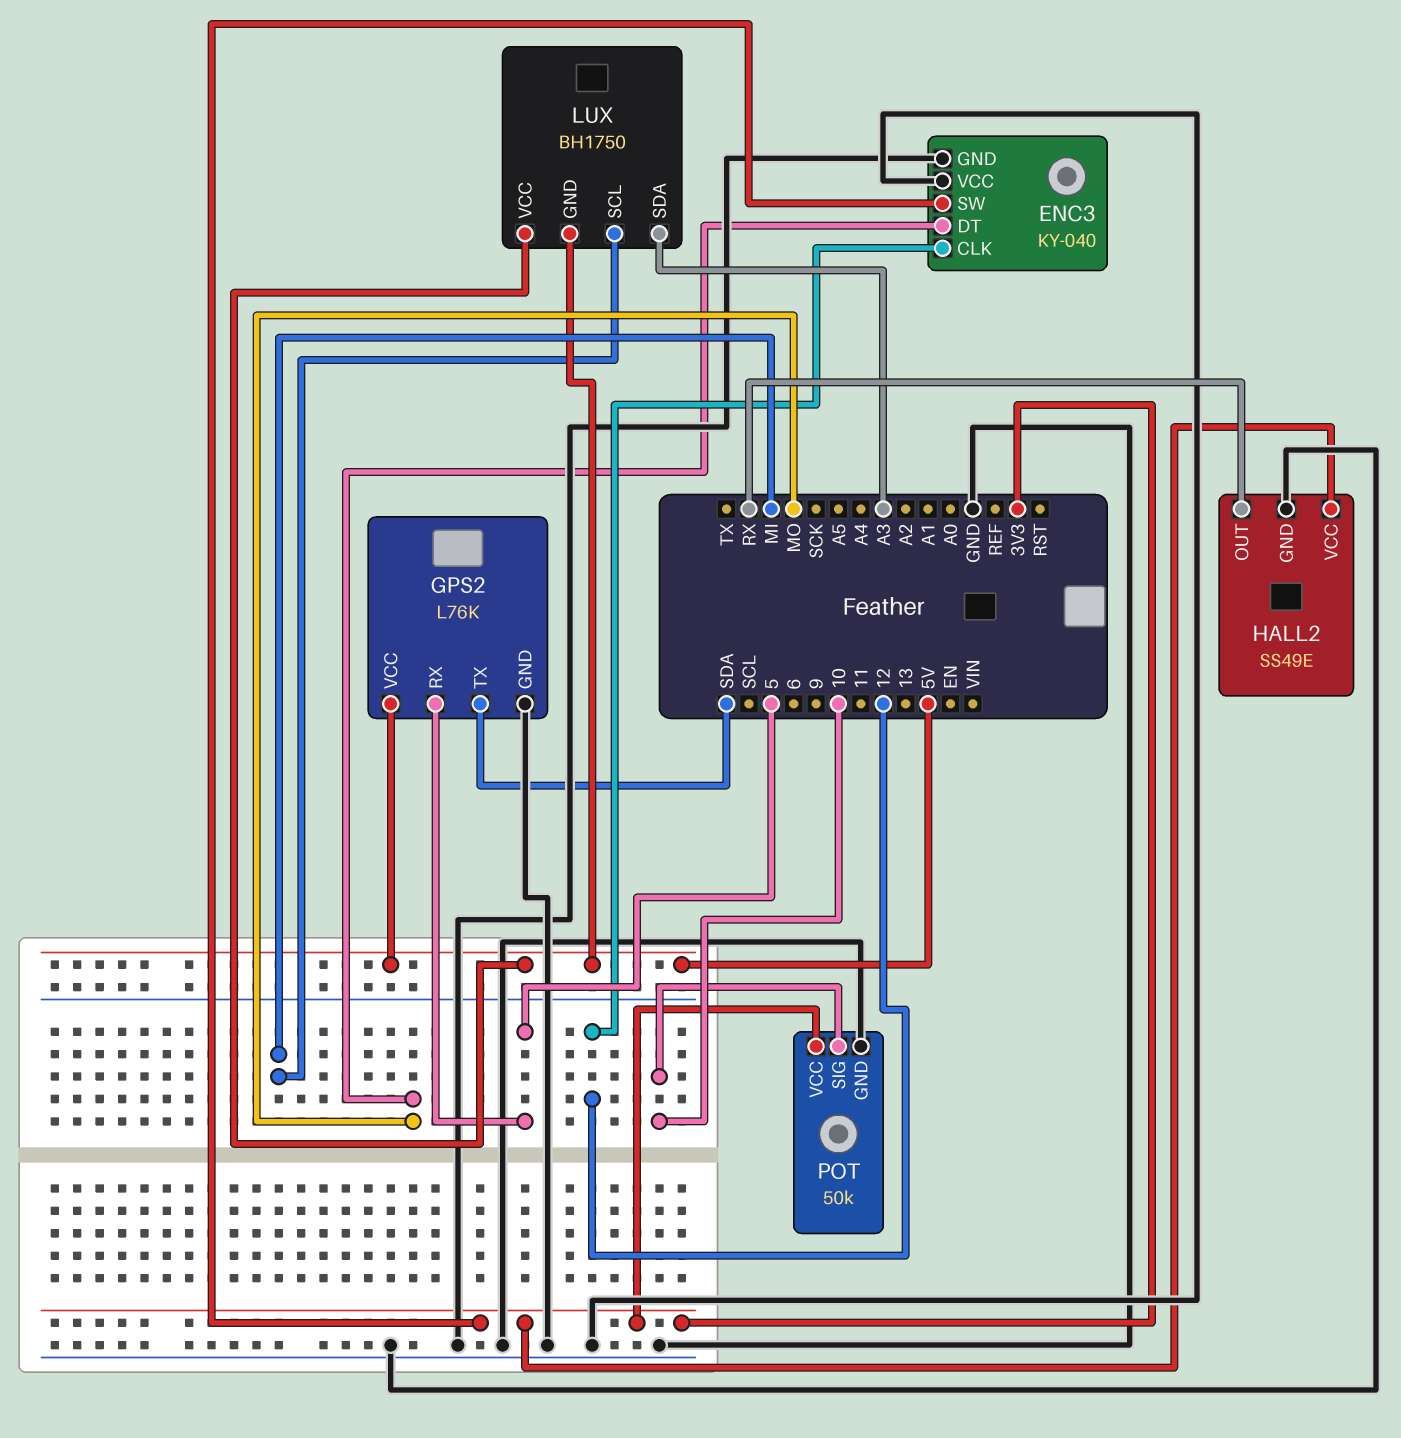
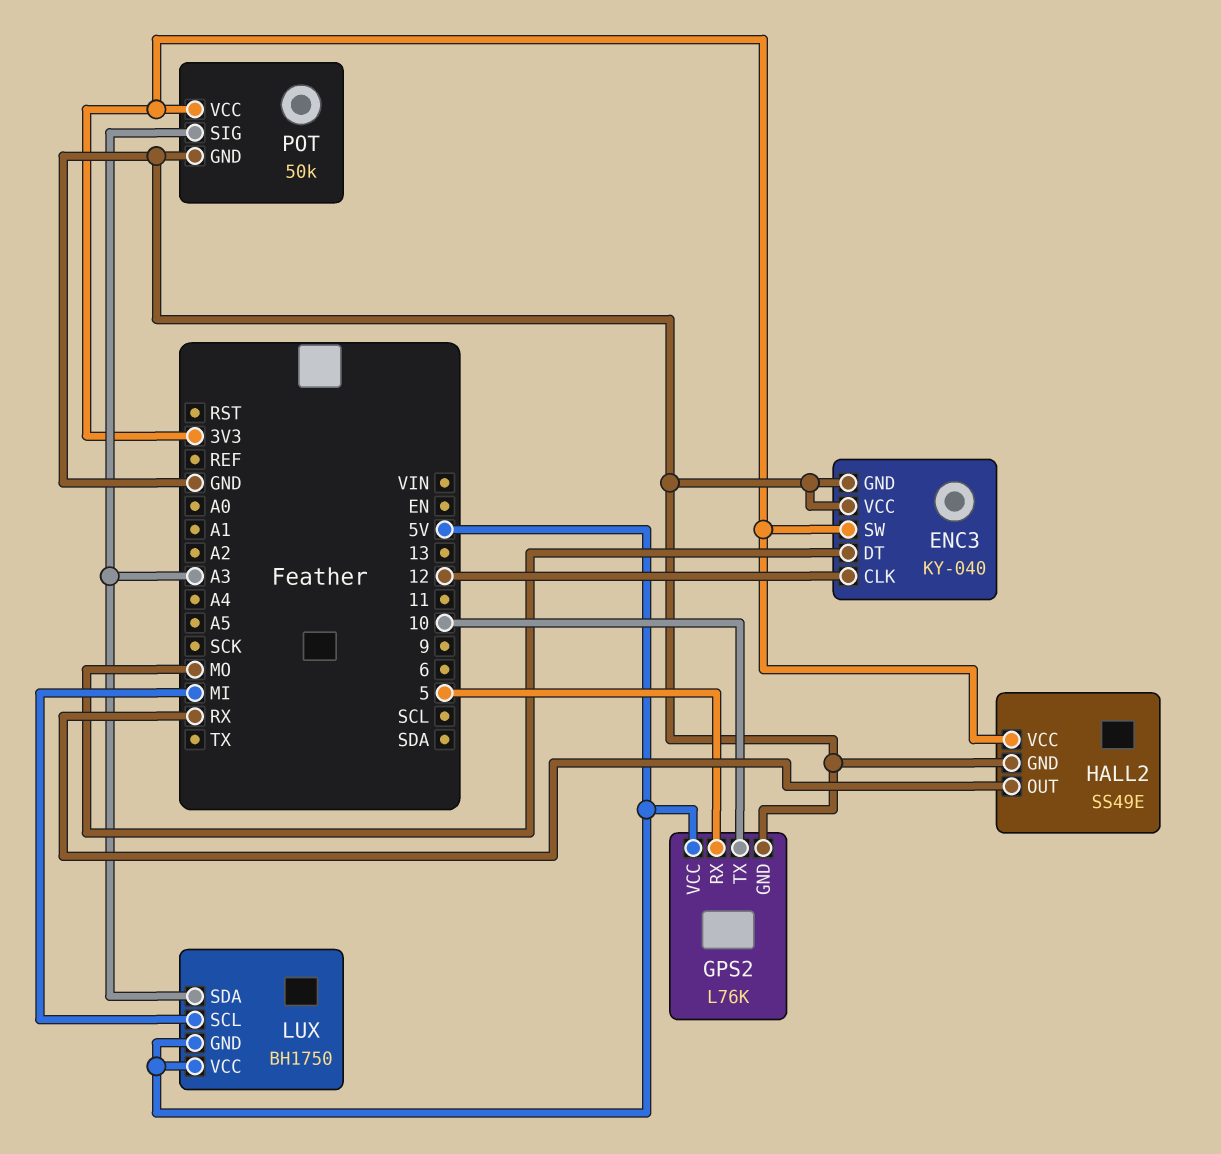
GPS2 pin TX: SDA -> 10
POT pin SIG: 10 -> A3

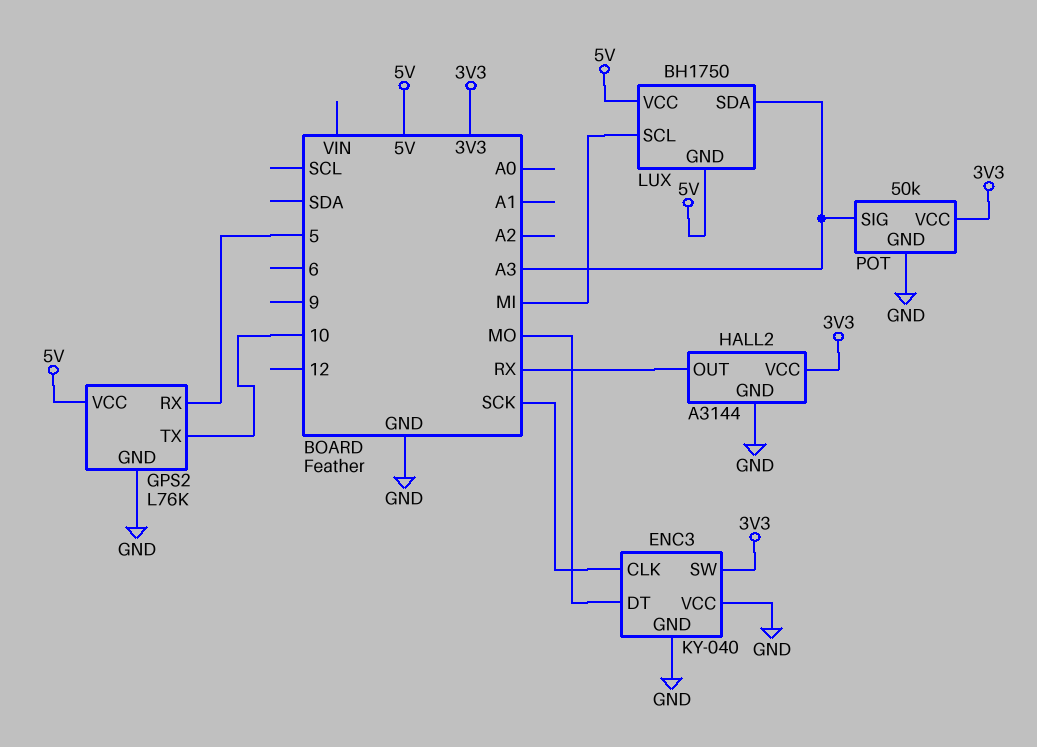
ENC3 pin CLK: 12 -> SCK
HALL2: SS49E -> A3144

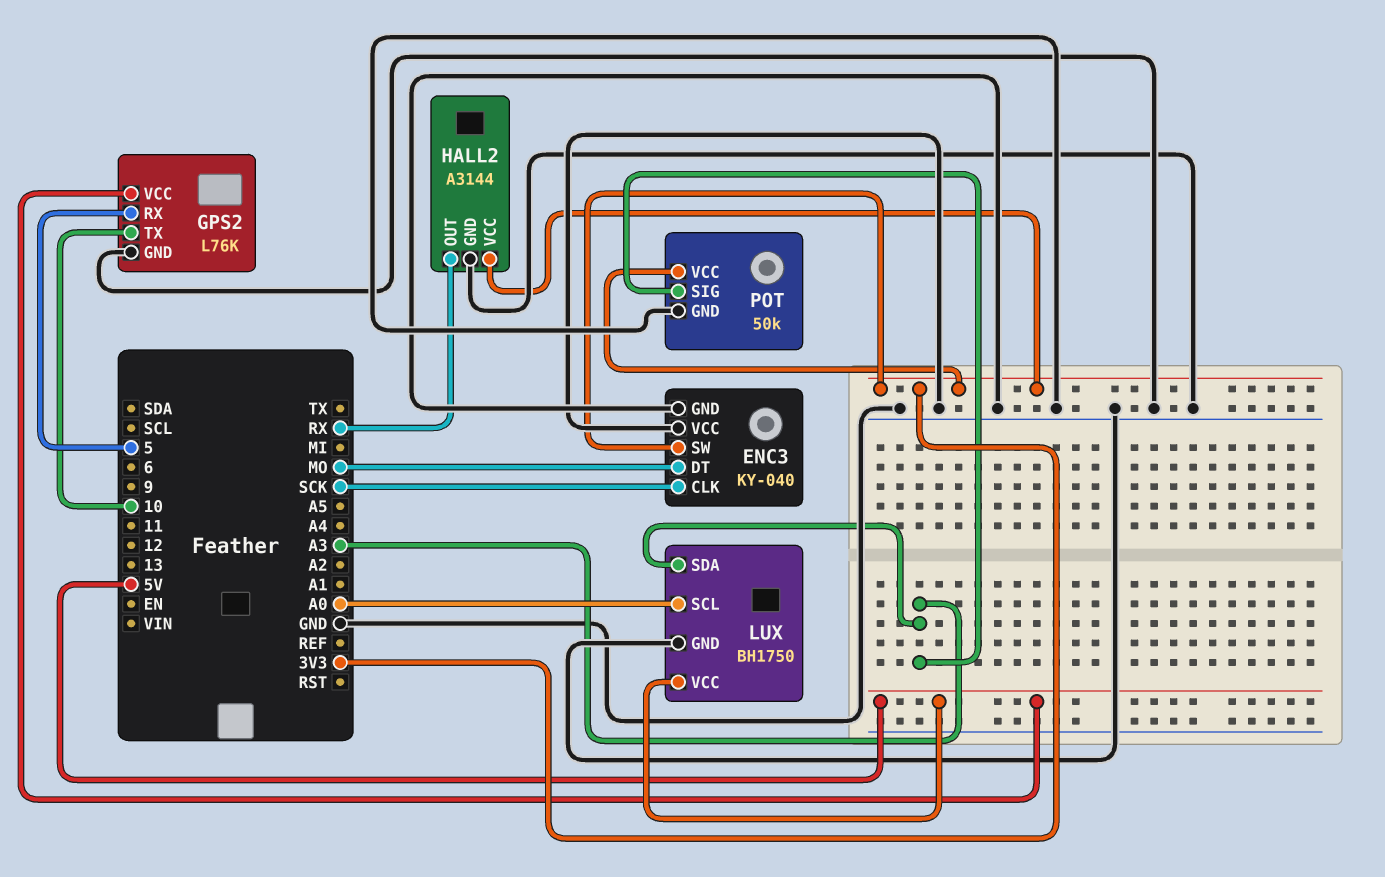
LUX pin GND: 5V -> GND
LUX pin SCL: MI -> A0

